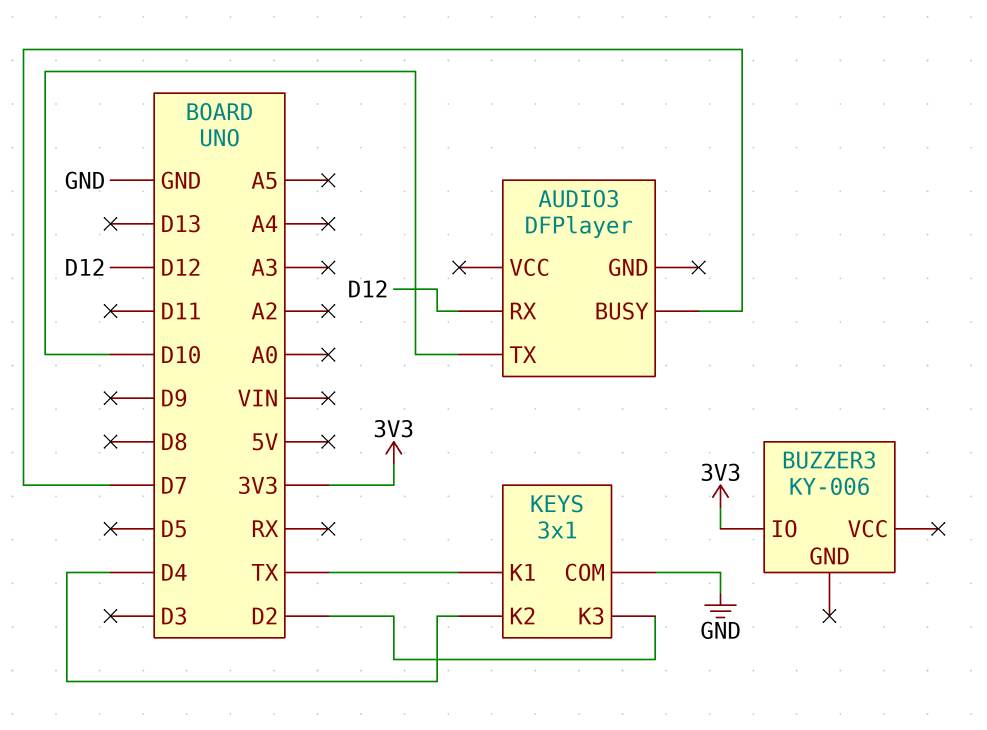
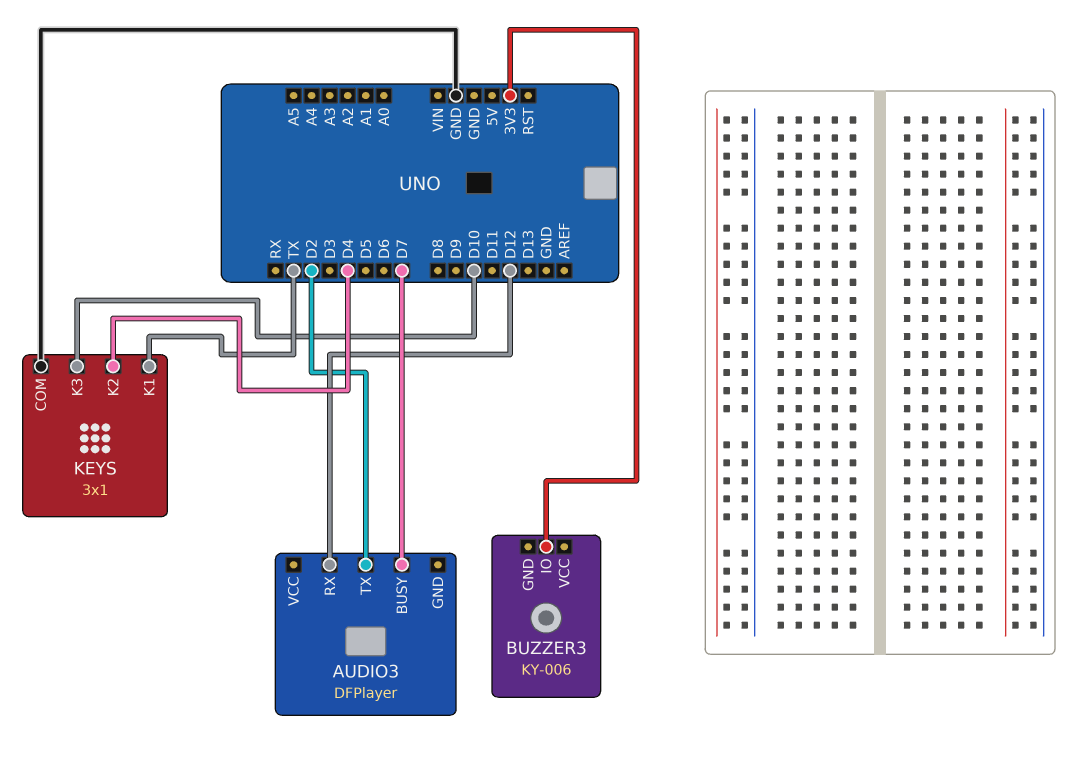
AUDIO3 pin TX: D10 -> D2
KEYS pin K3: D2 -> D10

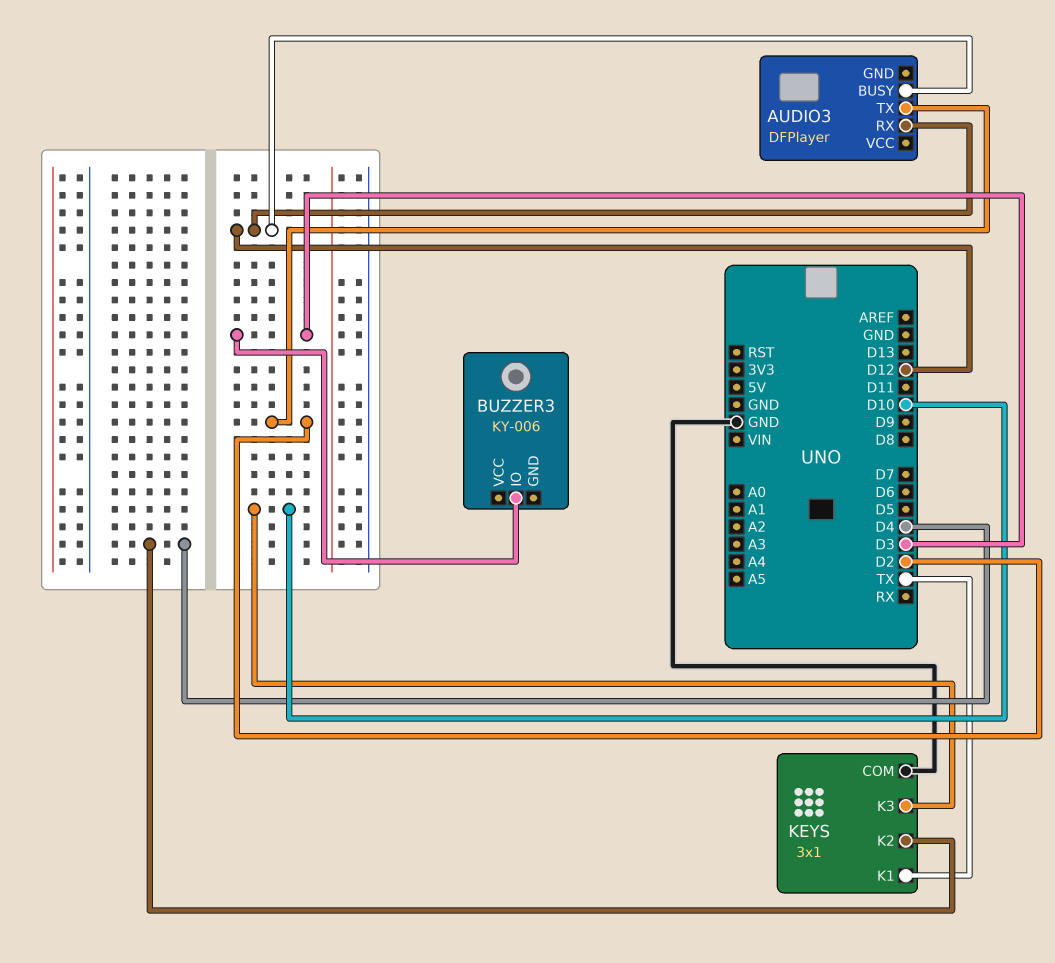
AUDIO3 pin BUSY: D7 -> D12
BUZZER3 pin IO: 3V3 -> D3

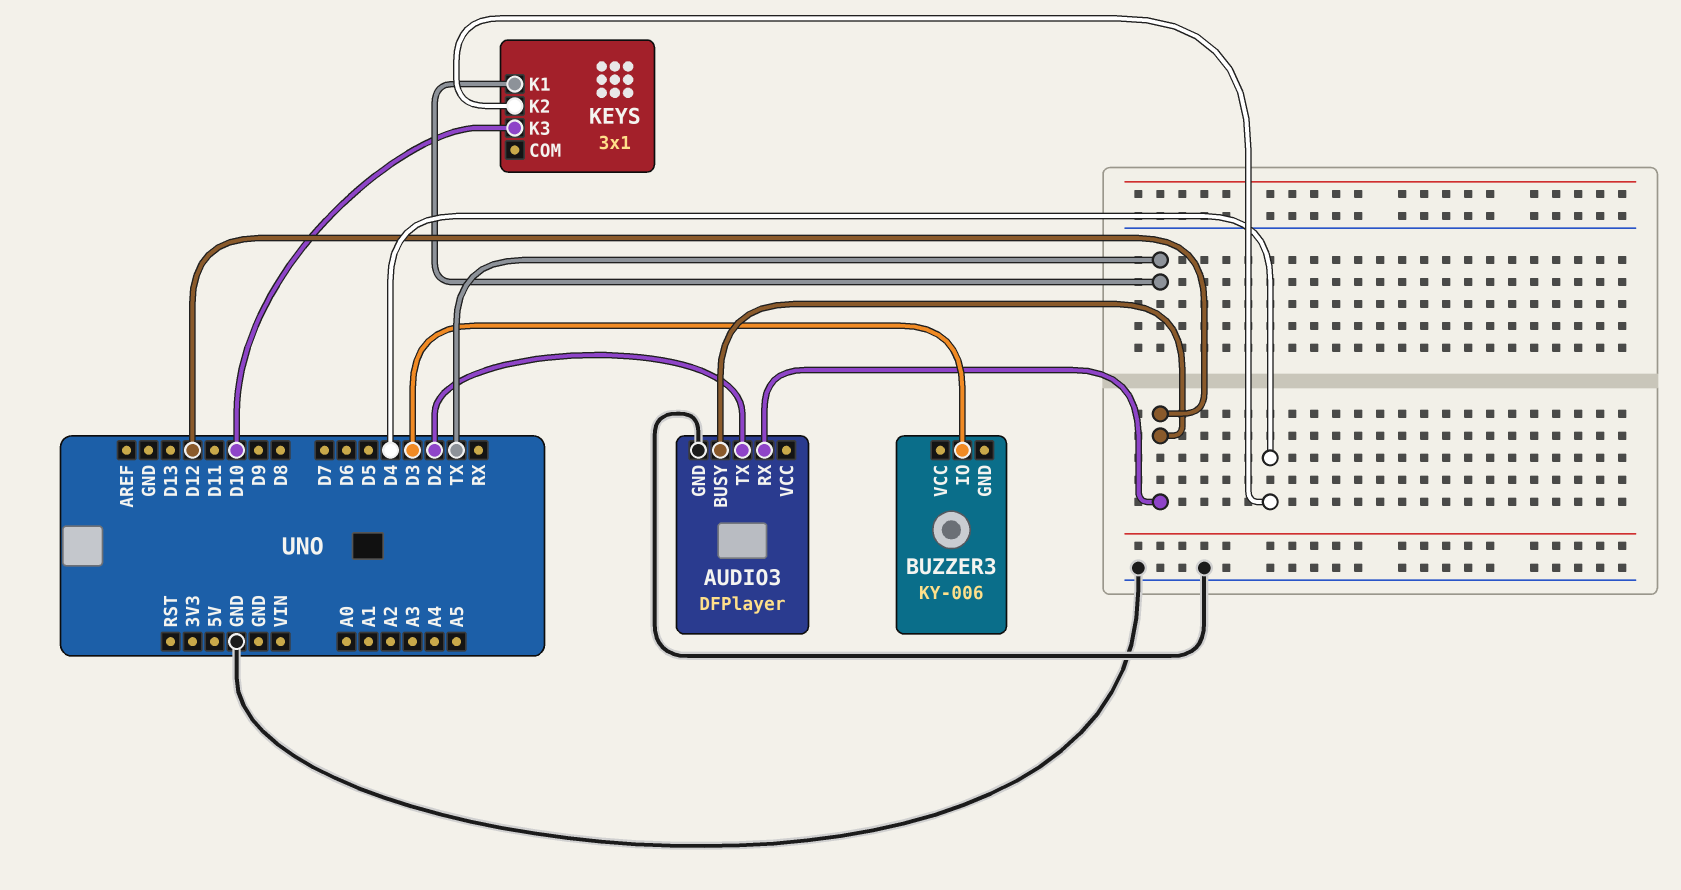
AUDIO3 pin GND: none -> GND
KEYS pin COM: GND -> none

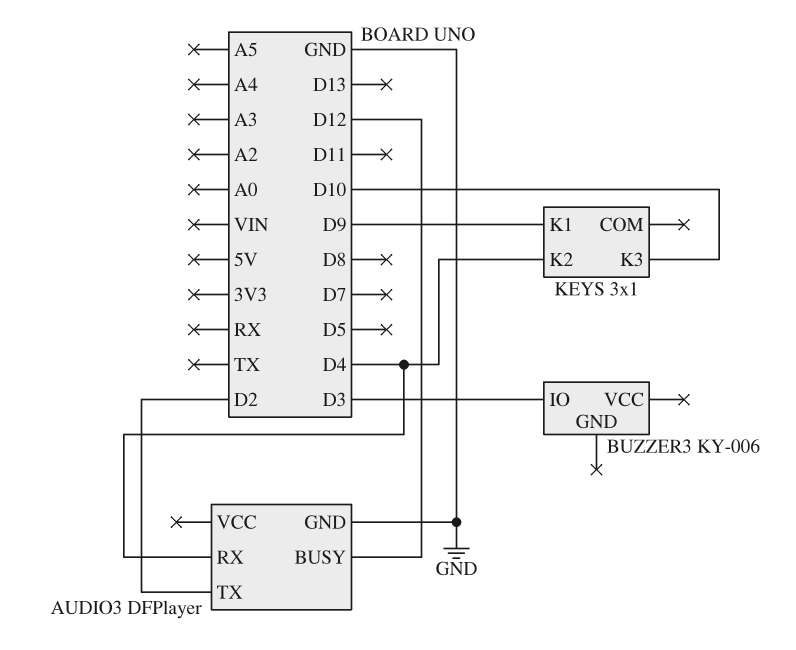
AUDIO3 pin RX: D12 -> D4
KEYS pin K1: TX -> D9

